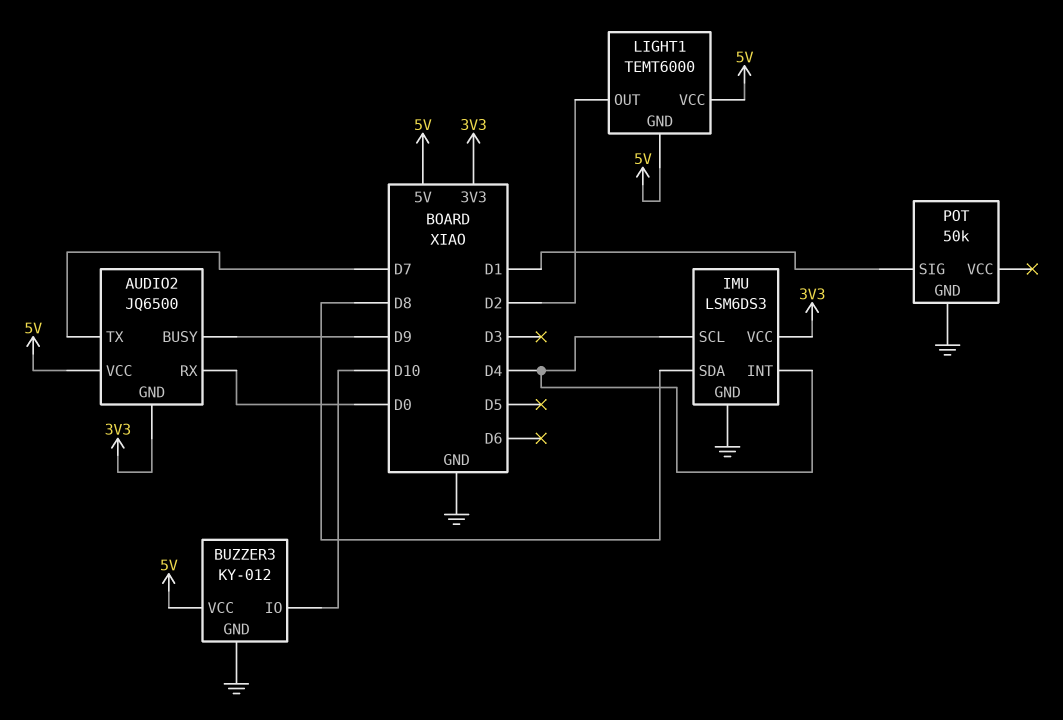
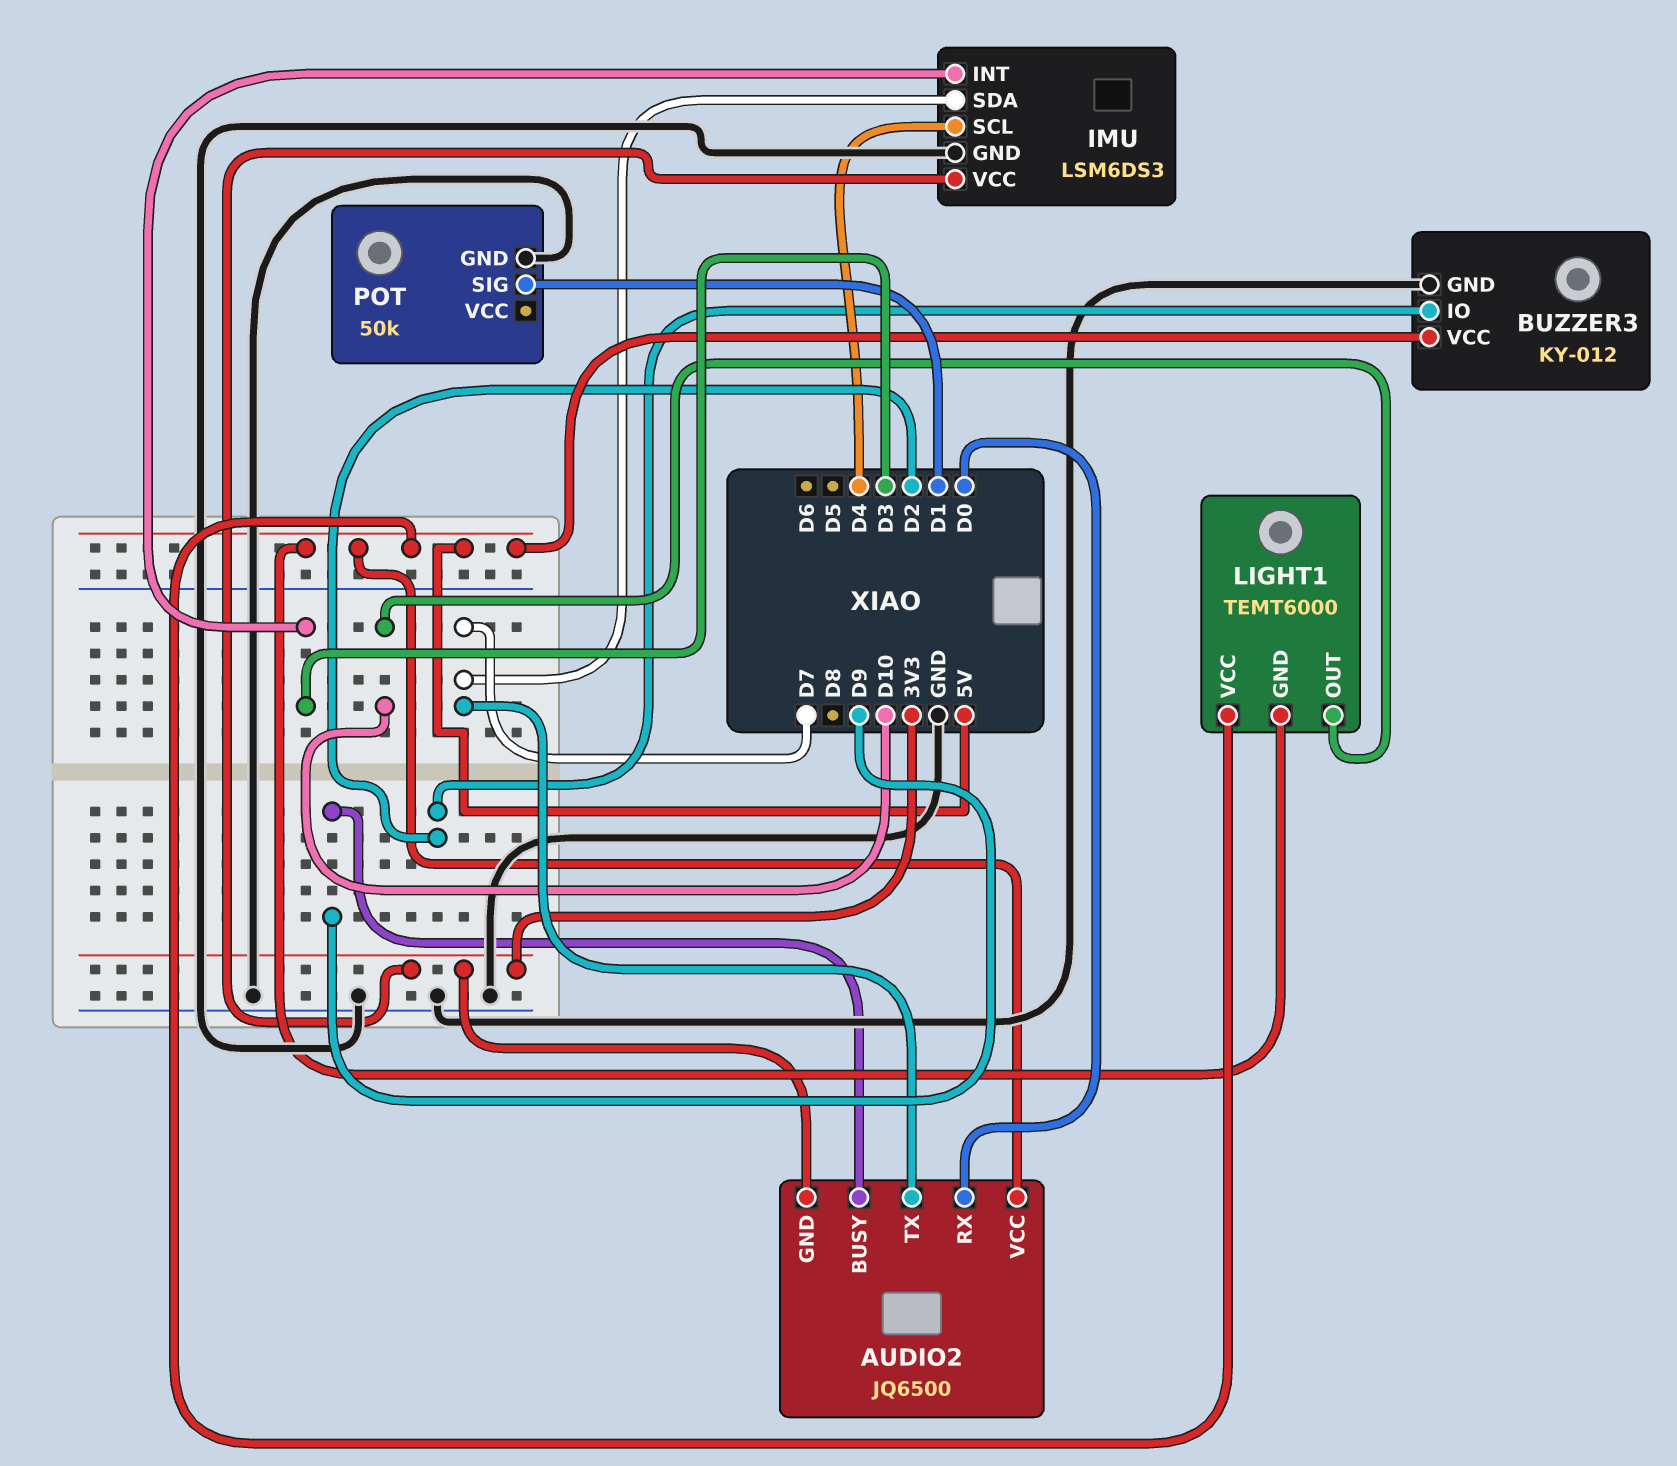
BUZZER3 pin IO: D10 -> D2
IMU pin INT: D4 -> D3
IMU pin SDA: D8 -> D7
LIGHT1 pin OUT: D2 -> D10

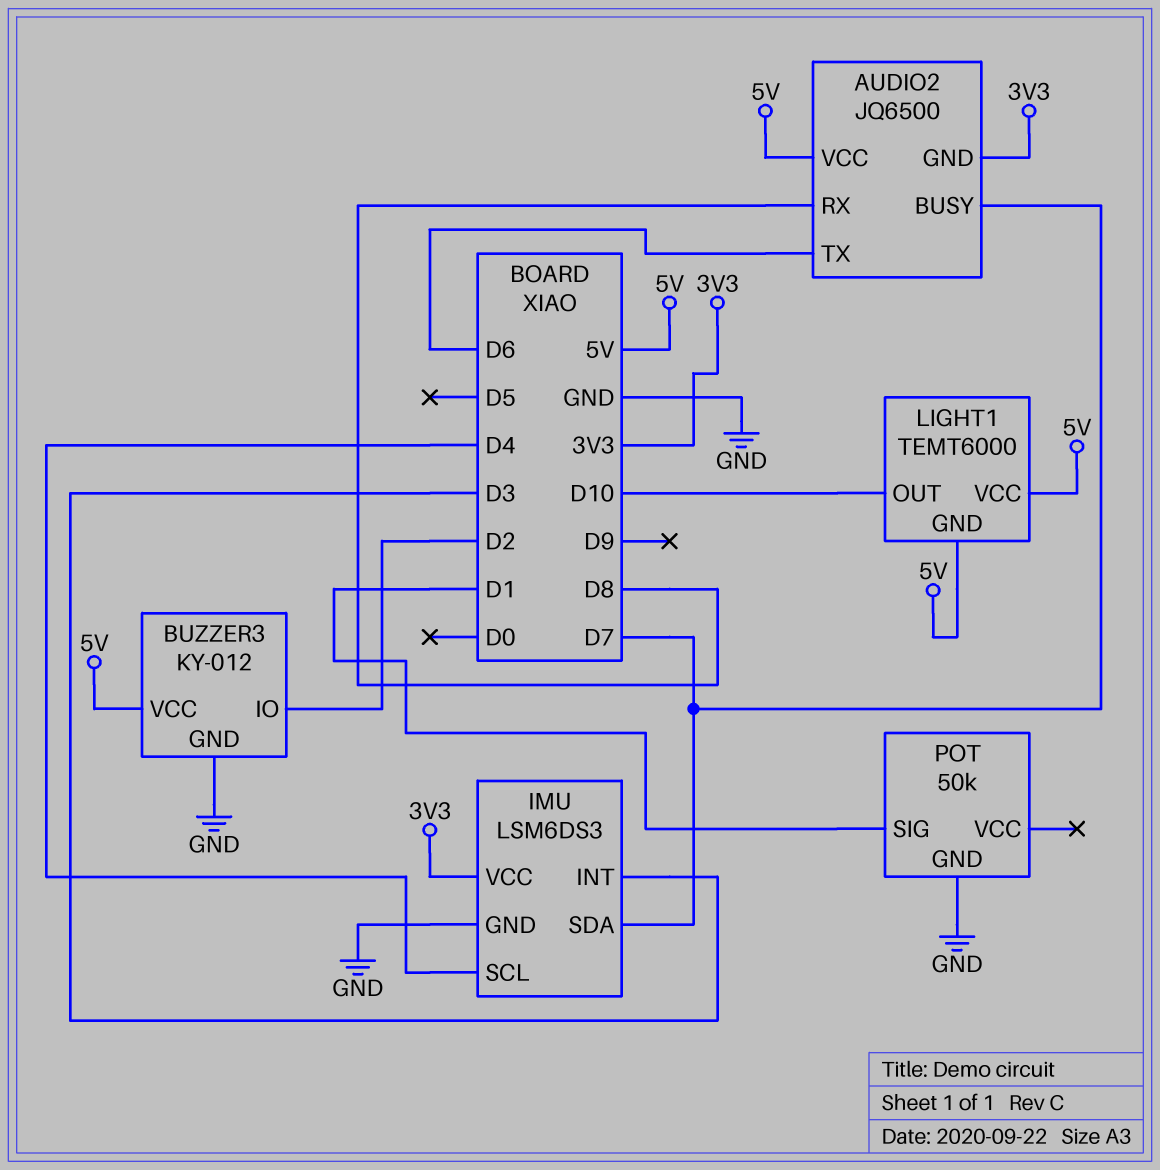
AUDIO2 pin BUSY: D9 -> D7
AUDIO2 pin RX: D0 -> D8
AUDIO2 pin TX: D7 -> D6

